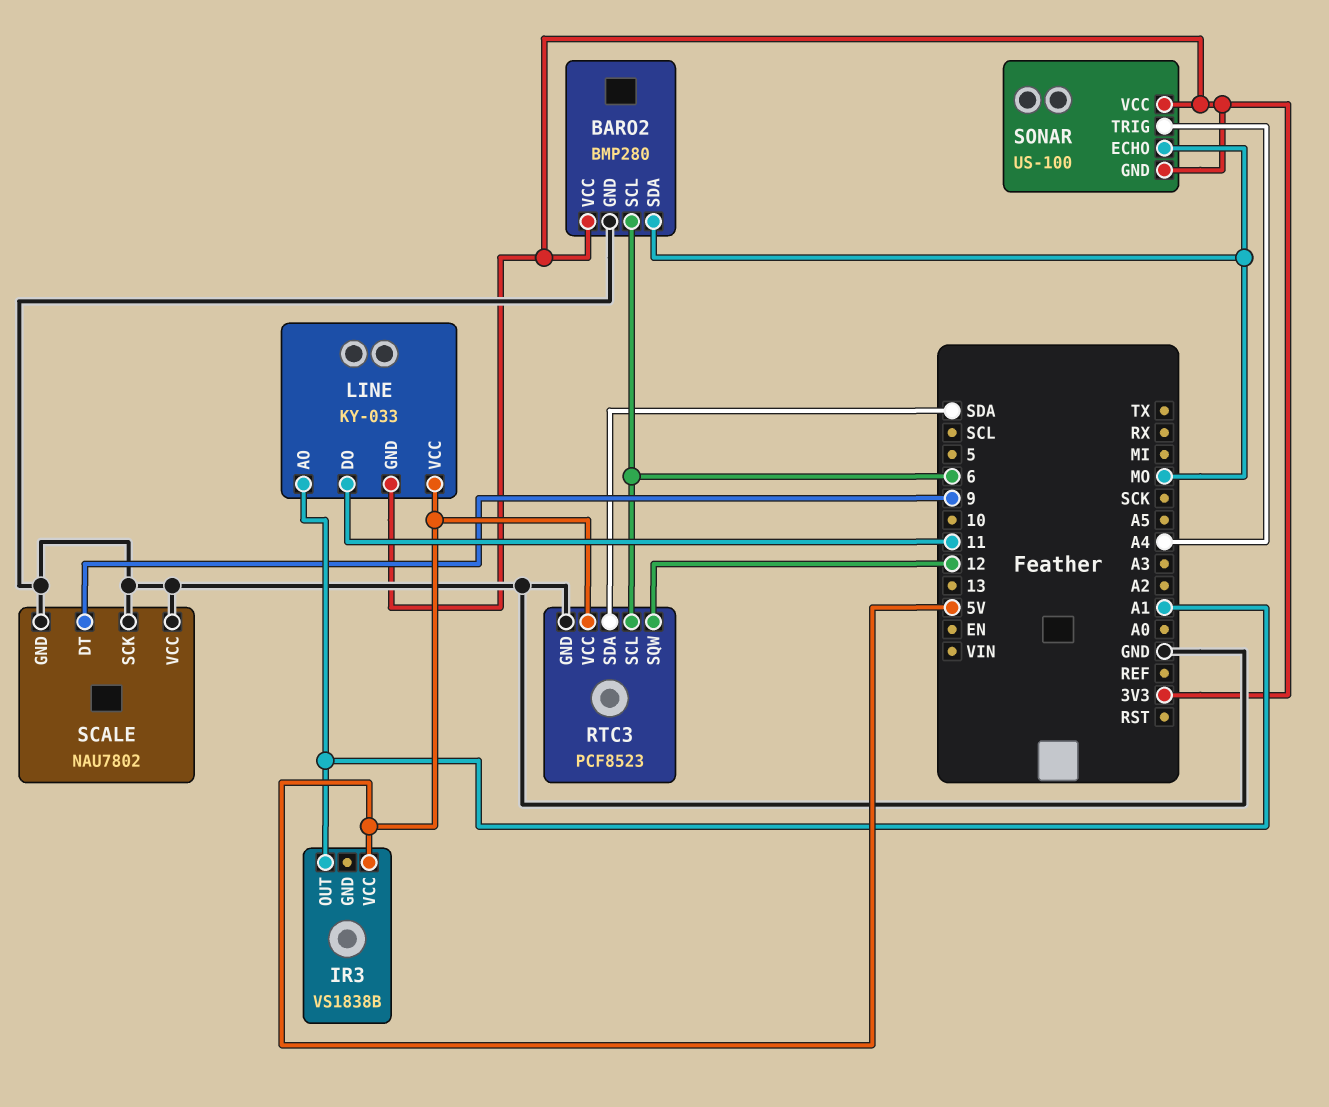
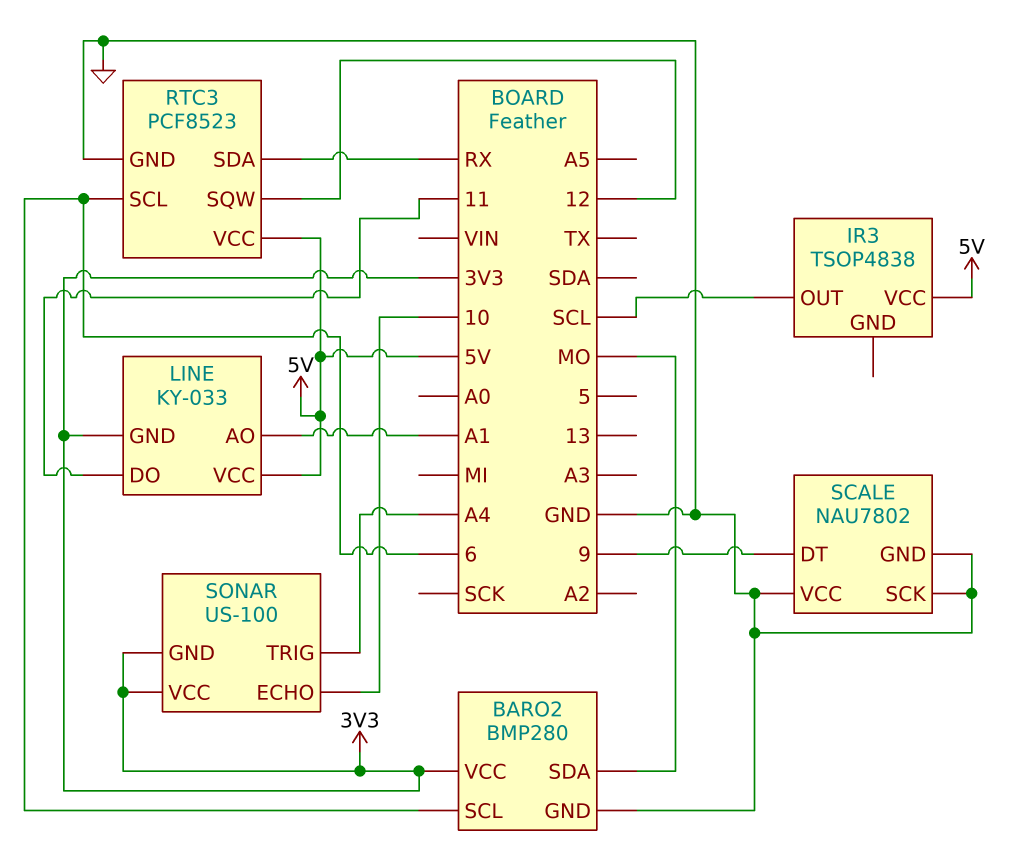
IR3: VS1838B -> TSOP4838
IR3 pin OUT: A1 -> SCL
RTC3 pin SDA: SDA -> RX
SONAR pin ECHO: MO -> 10

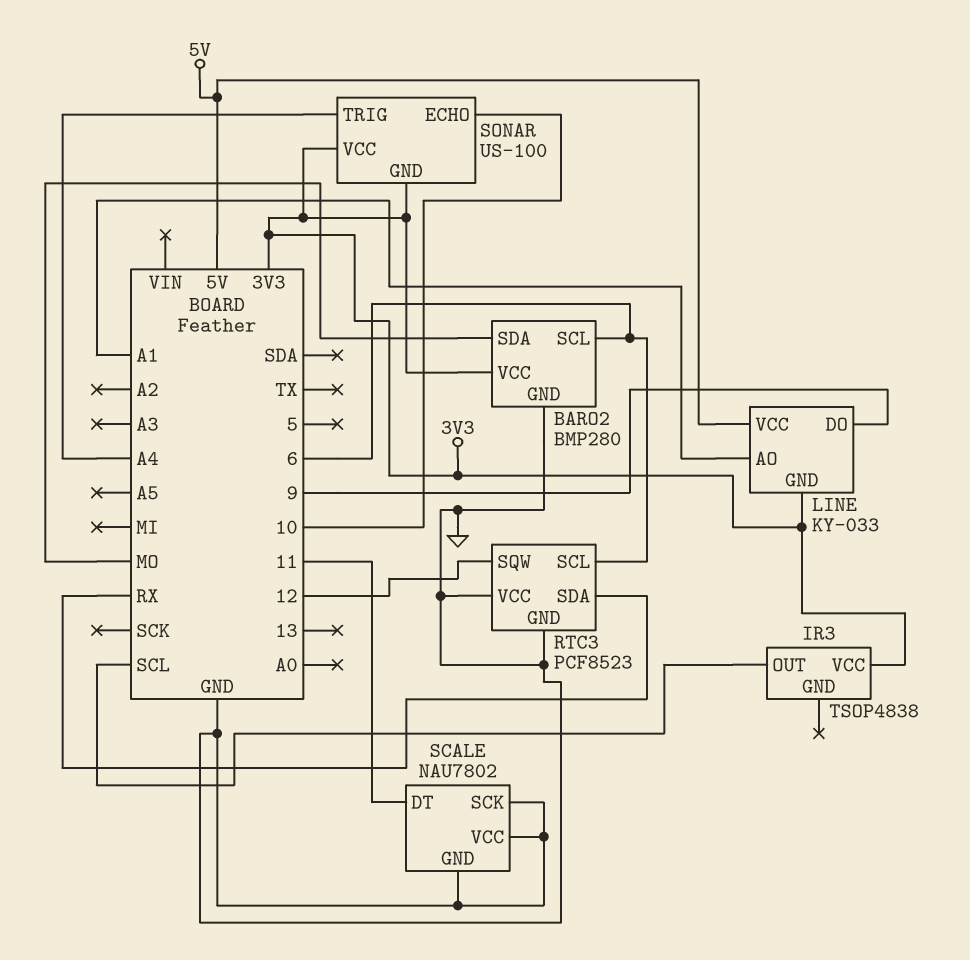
IR3 pin VCC: 5V -> 3V3
LINE pin DO: 11 -> 9
RTC3 pin VCC: 5V -> GND
SCALE pin DT: 9 -> 11

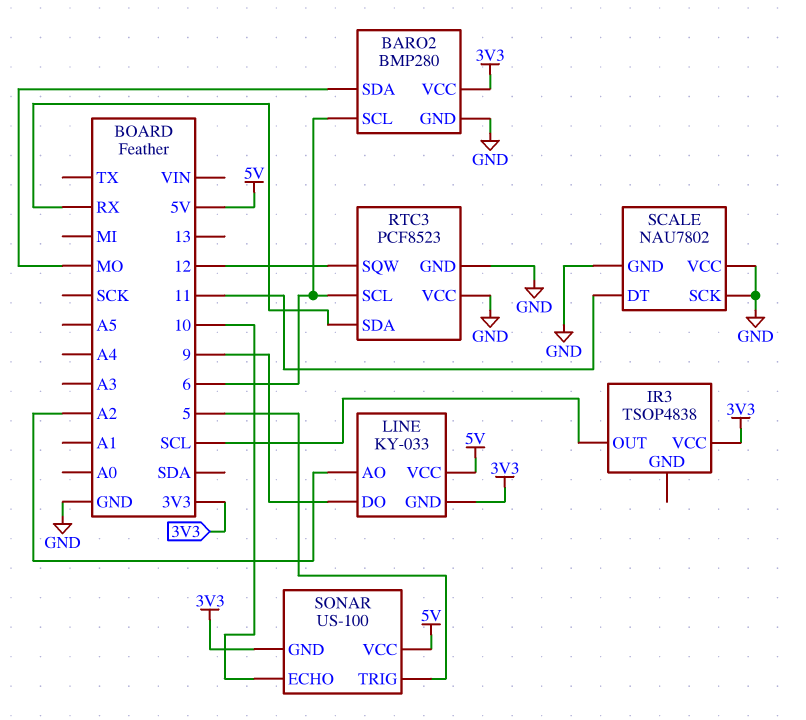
LINE pin AO: A1 -> A2
SONAR pin TRIG: A4 -> 5
SONAR pin VCC: 3V3 -> 5V

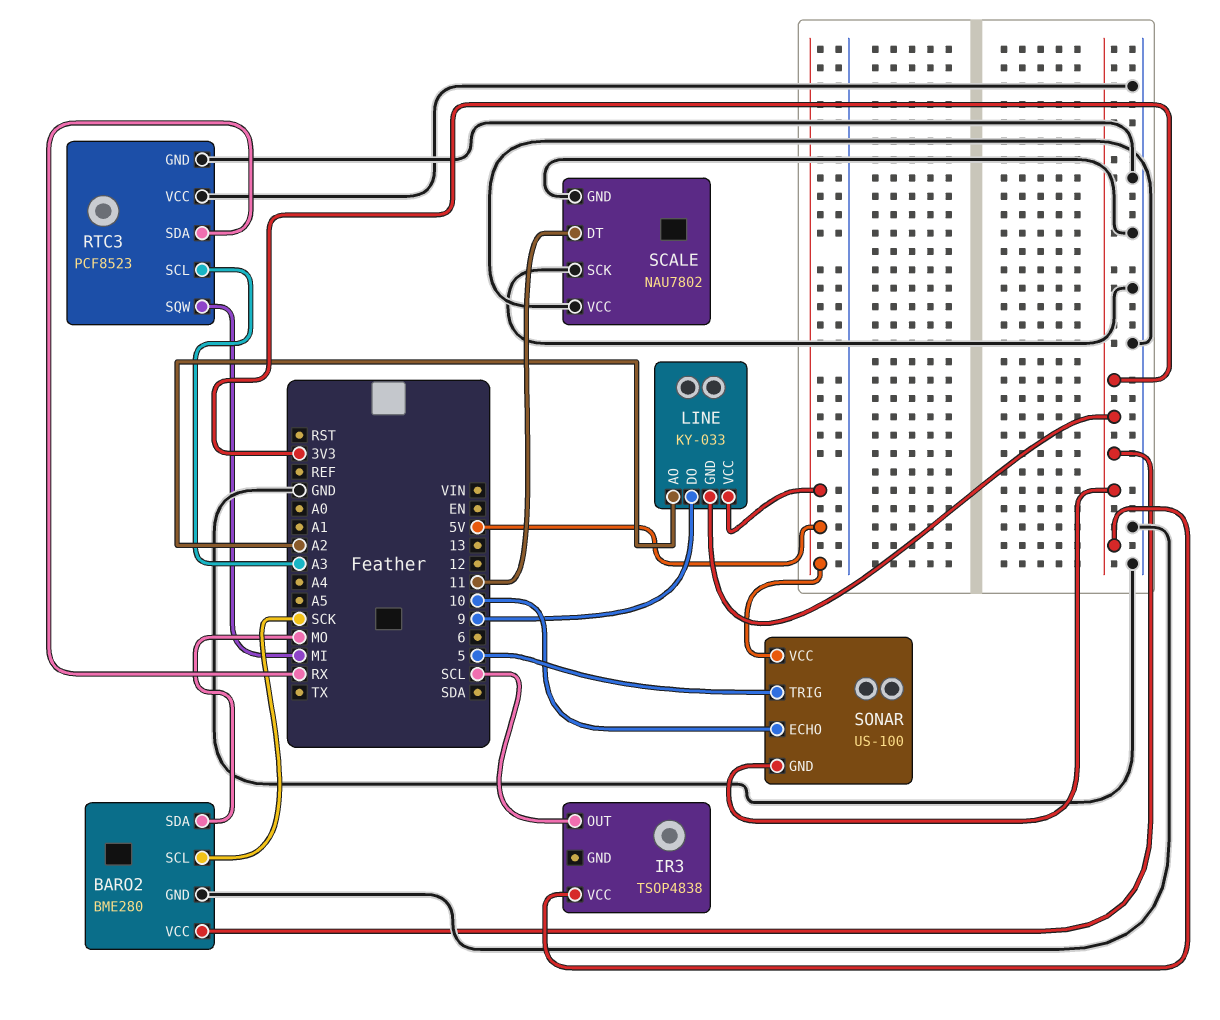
BARO2: BMP280 -> BME280
BARO2 pin SCL: 6 -> SCK
RTC3 pin SCL: 6 -> A3
RTC3 pin SQW: 12 -> MI

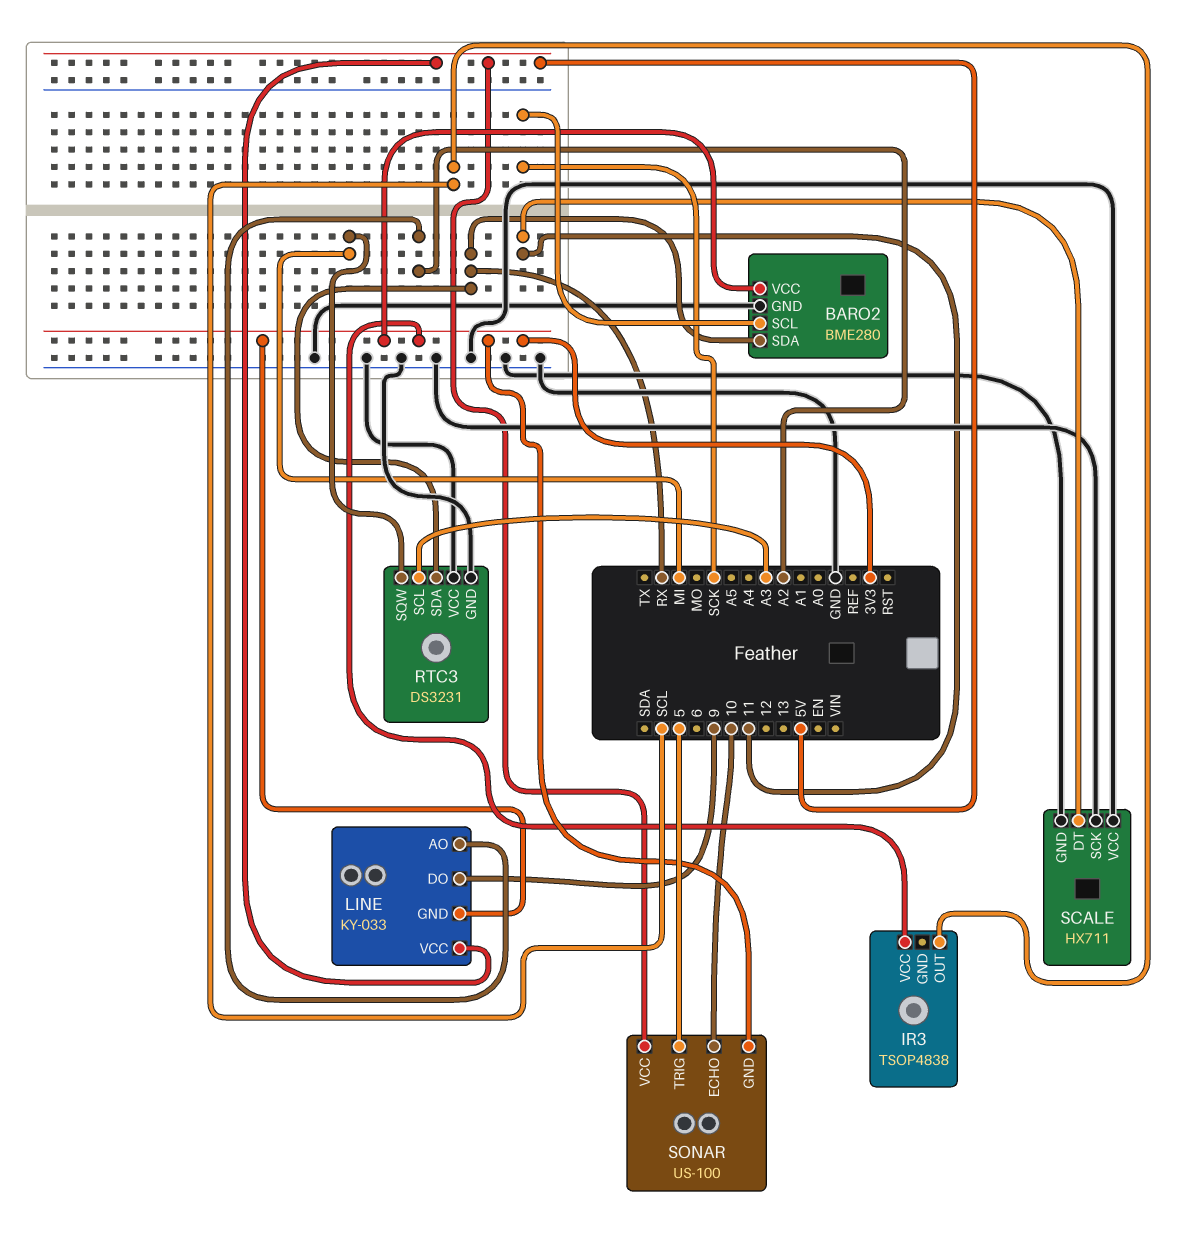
BARO2 pin SDA: MO -> RX
RTC3: PCF8523 -> DS3231
SCALE: NAU7802 -> HX711

